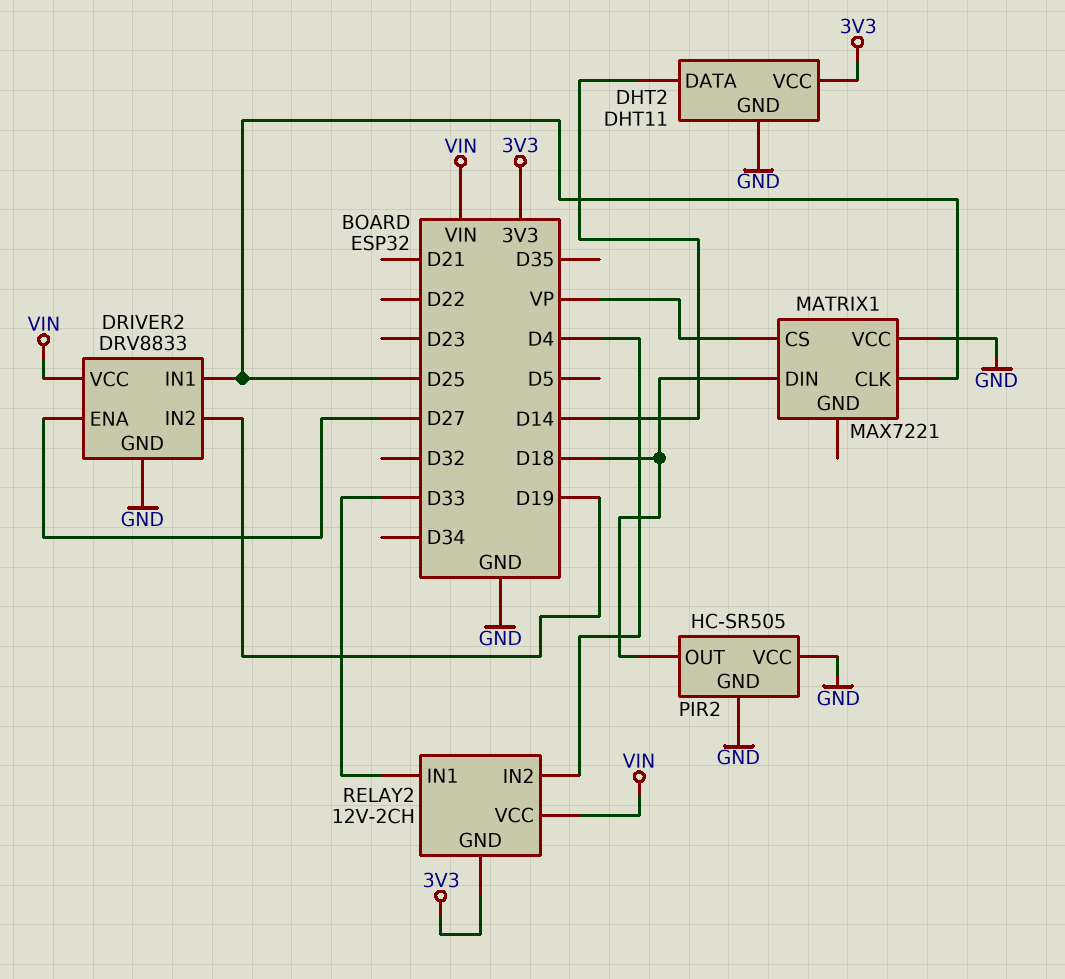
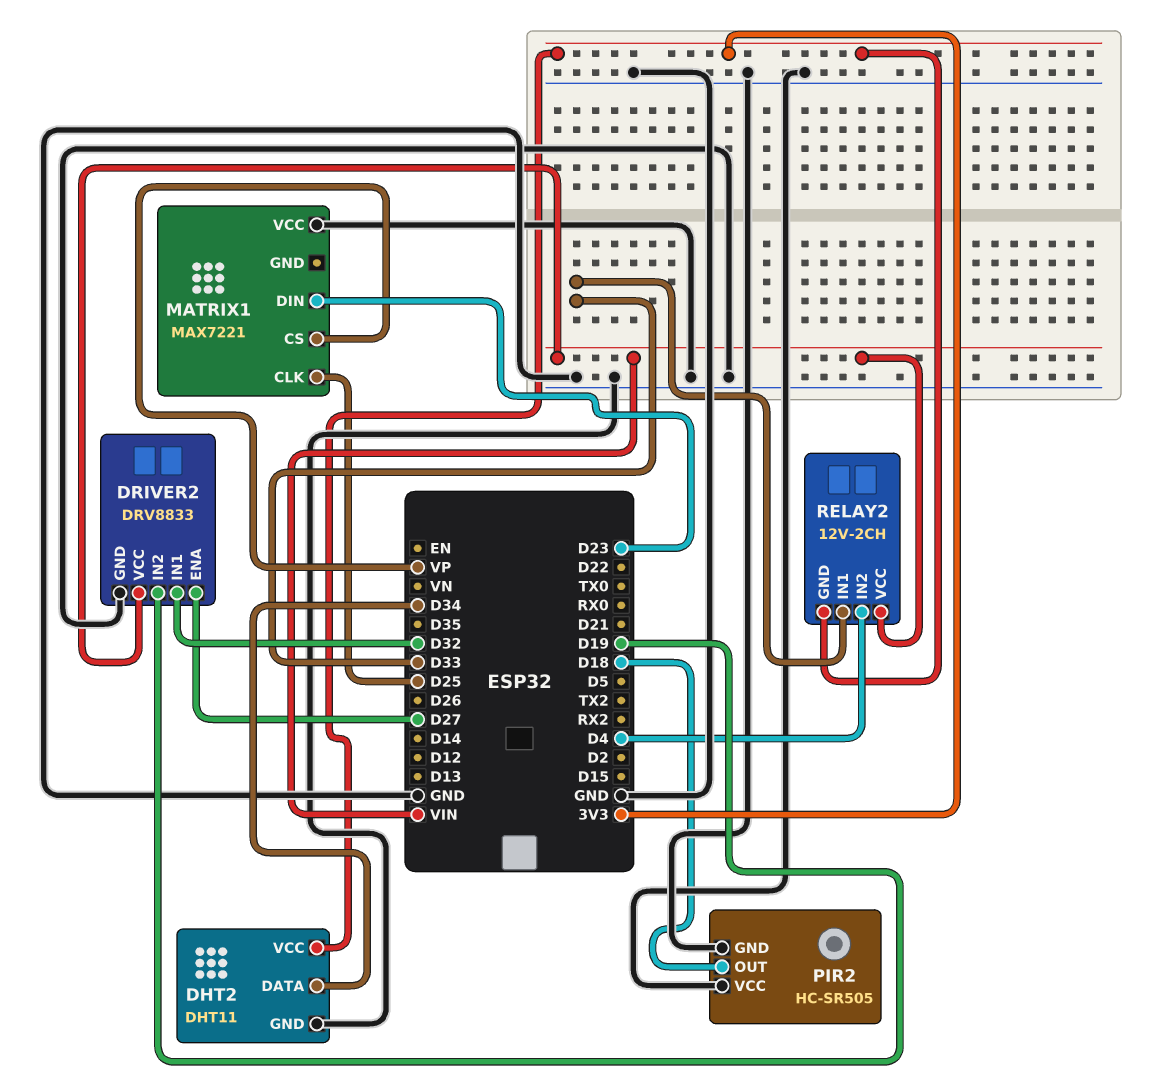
DHT2 pin DATA: D14 -> D34
DRIVER2 pin IN1: D25 -> D32
MATRIX1 pin DIN: D18 -> D23

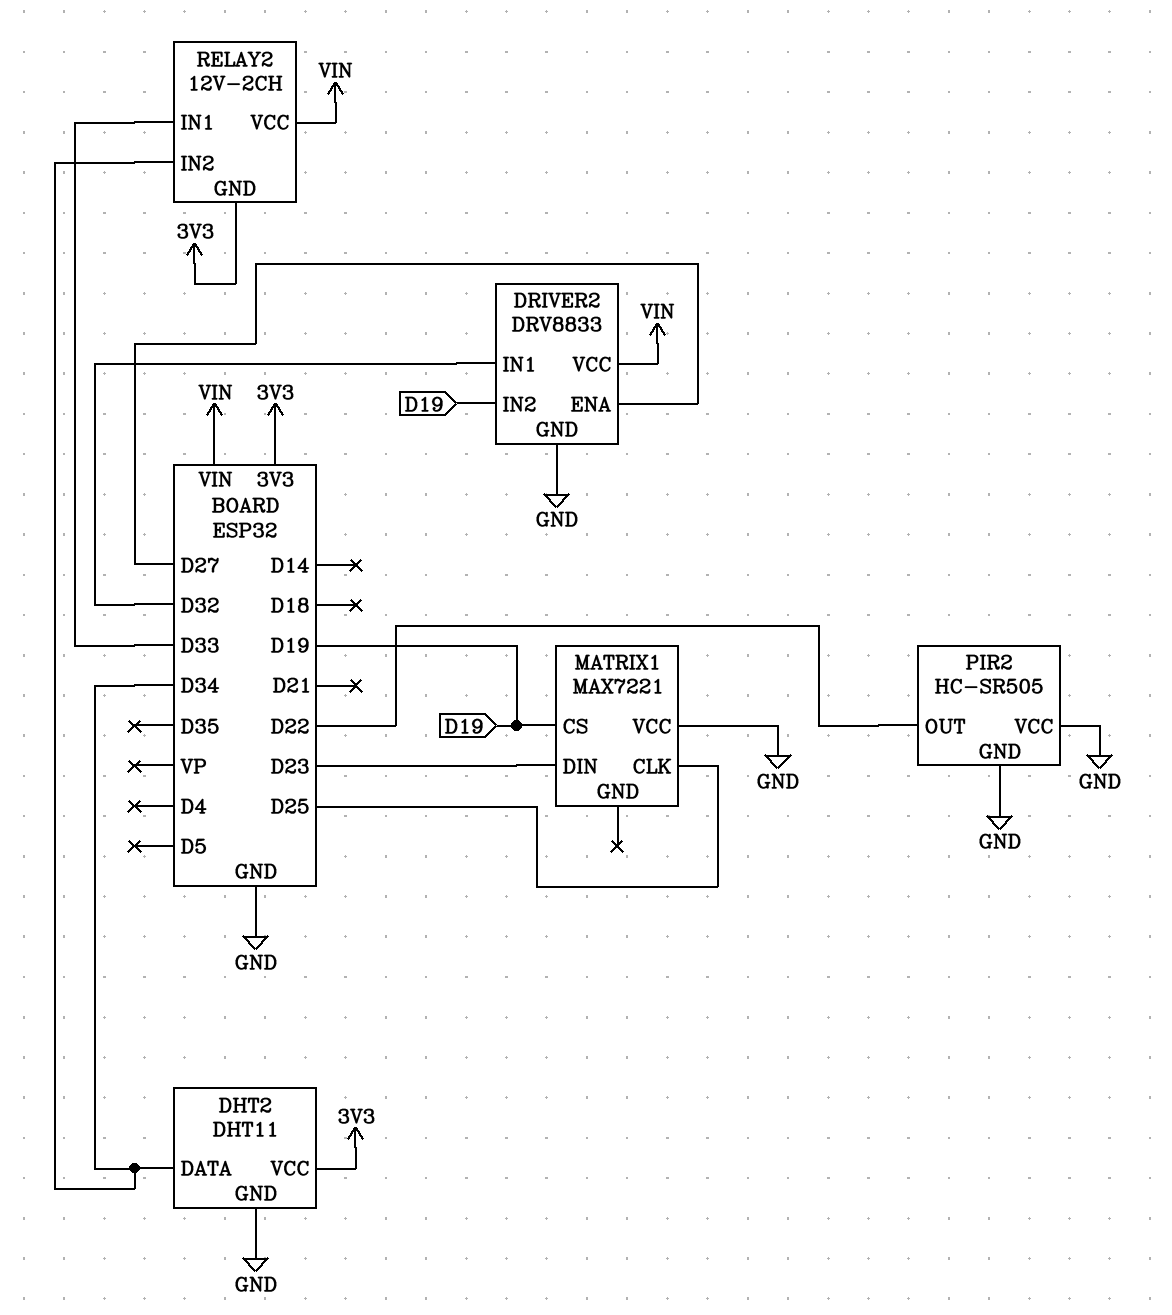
MATRIX1 pin CS: VP -> D19
PIR2 pin OUT: D18 -> D22
RELAY2 pin IN2: D4 -> D34

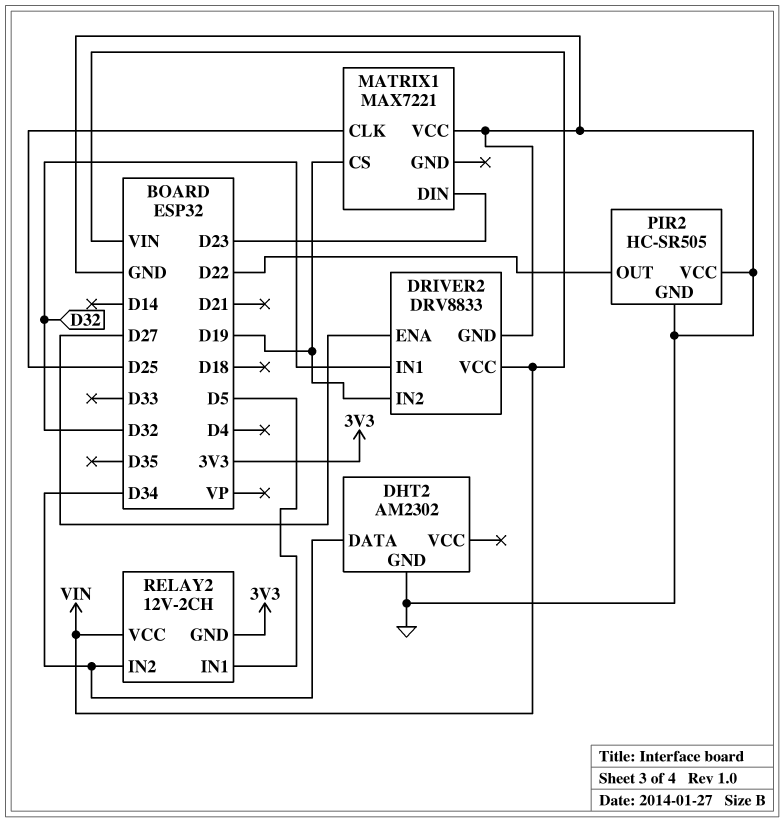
DHT2: DHT11 -> AM2302
DHT2 pin VCC: 3V3 -> none
RELAY2 pin IN1: D33 -> D5

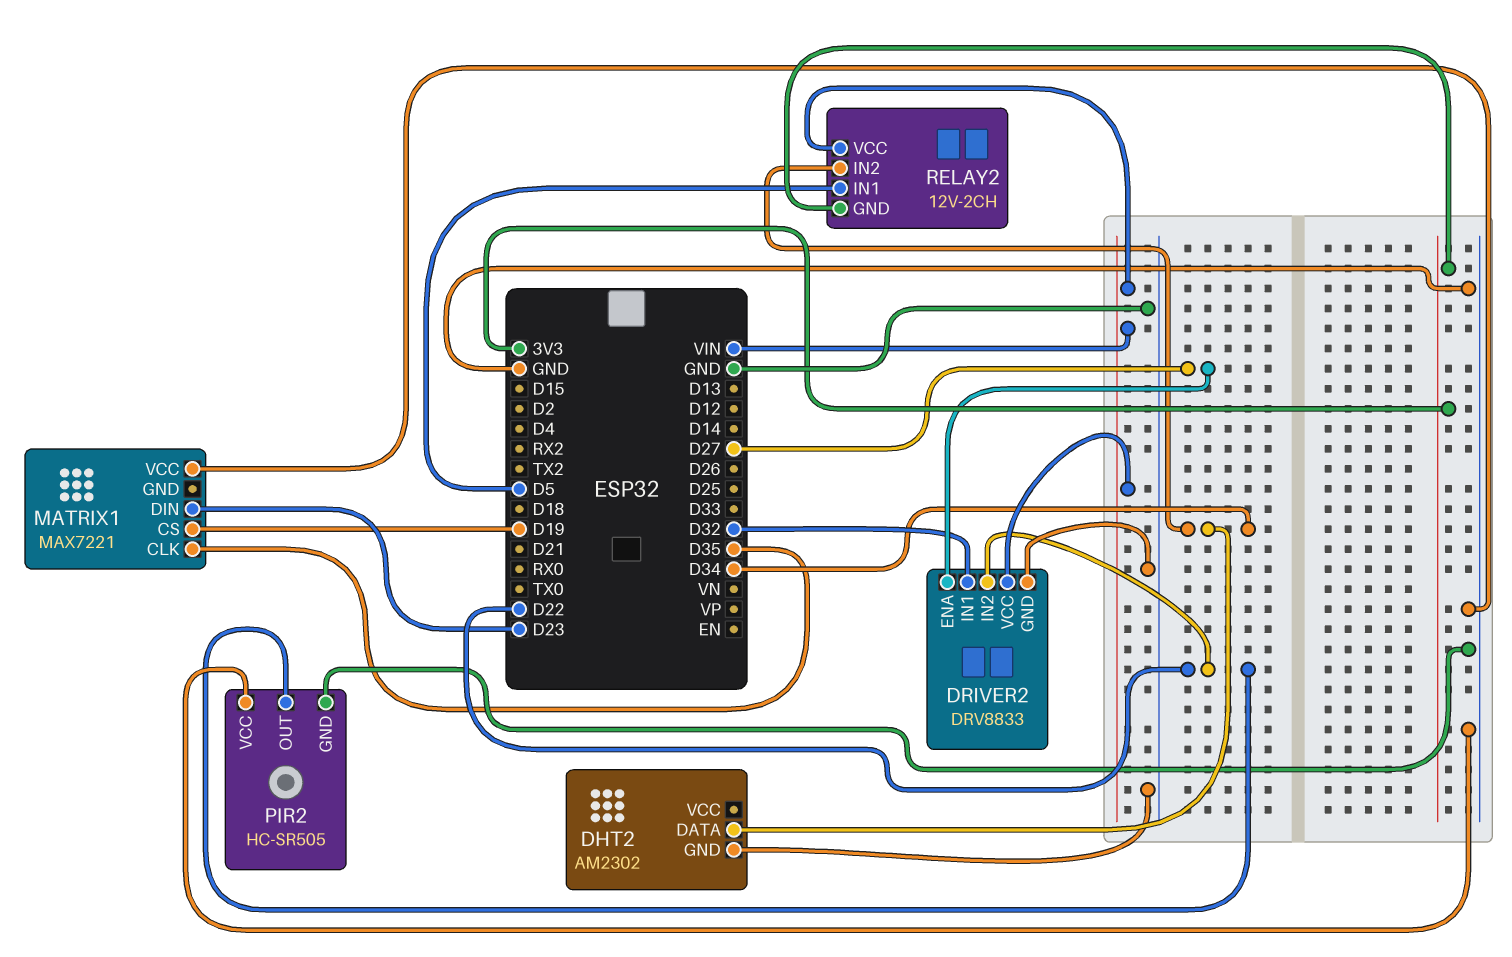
DRIVER2 pin IN2: D19 -> D22
MATRIX1 pin CLK: D25 -> D35

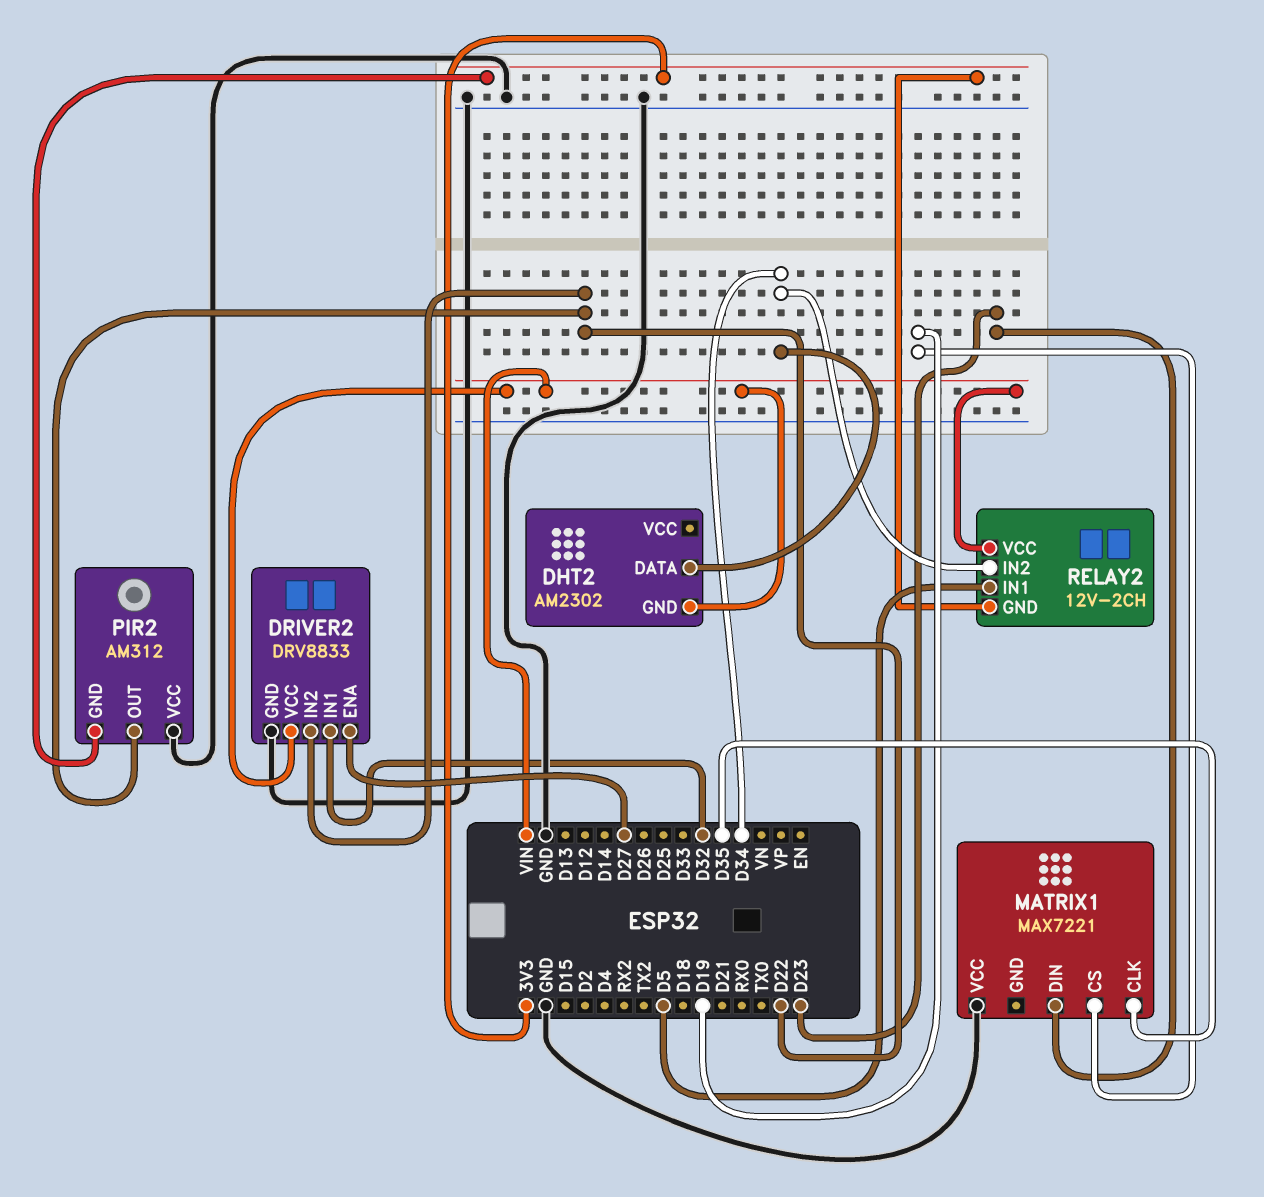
DHT2 pin GND: GND -> VIN
PIR2: HC-SR505 -> AM312
PIR2 pin GND: GND -> 3V3

